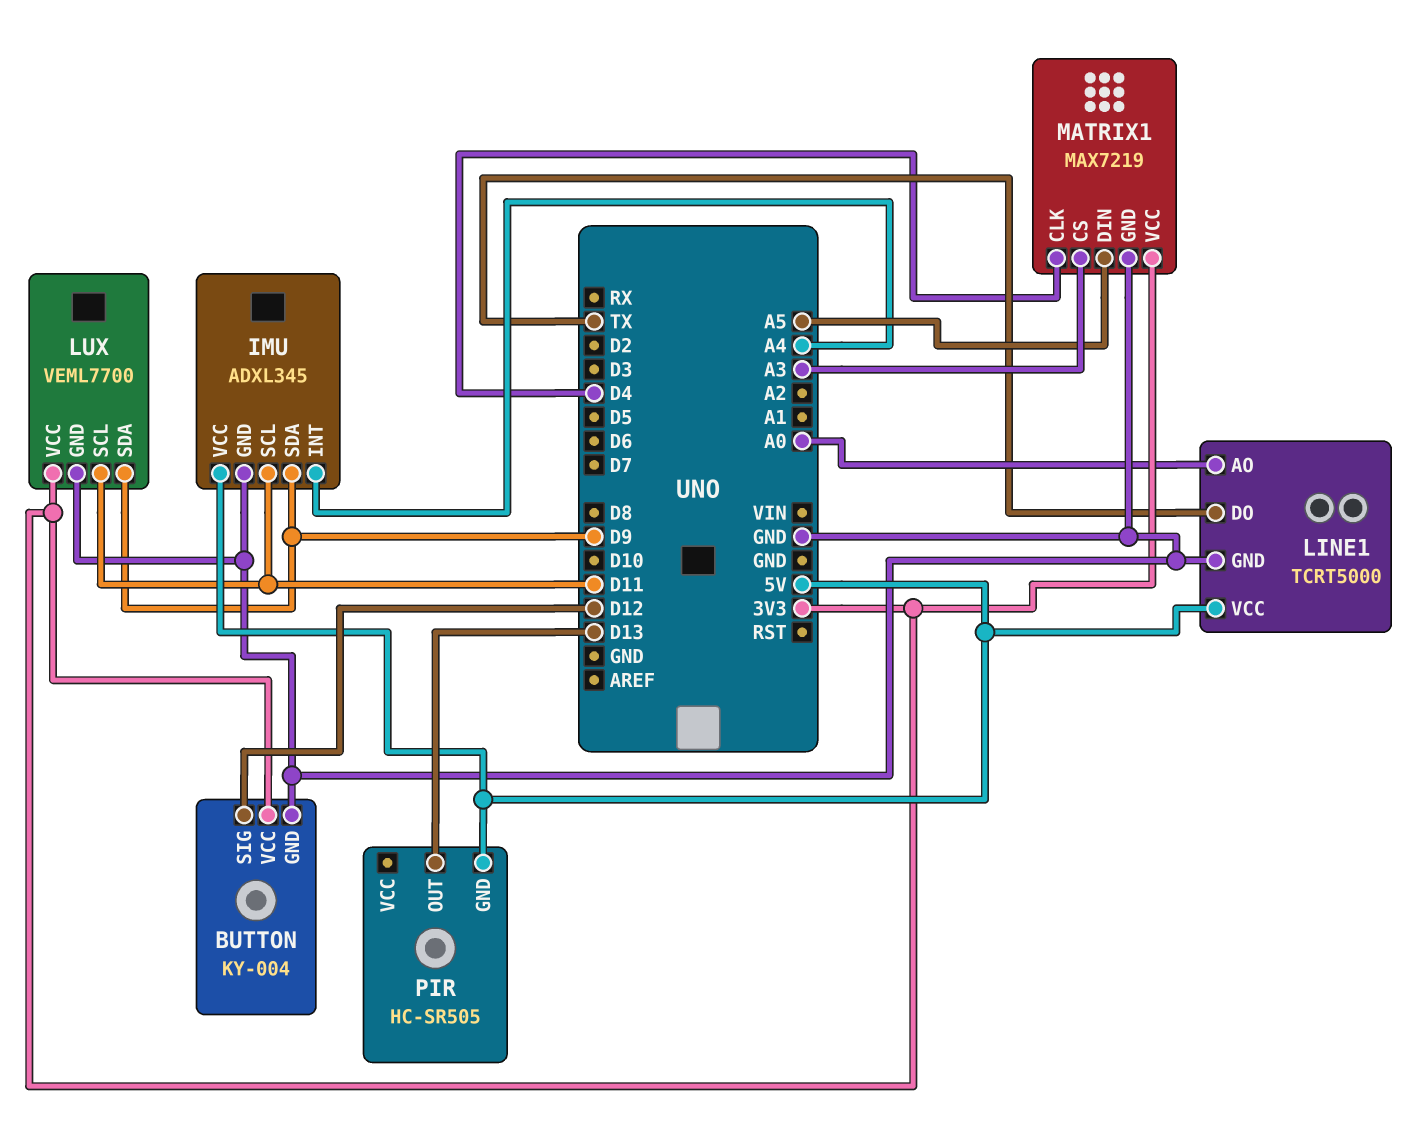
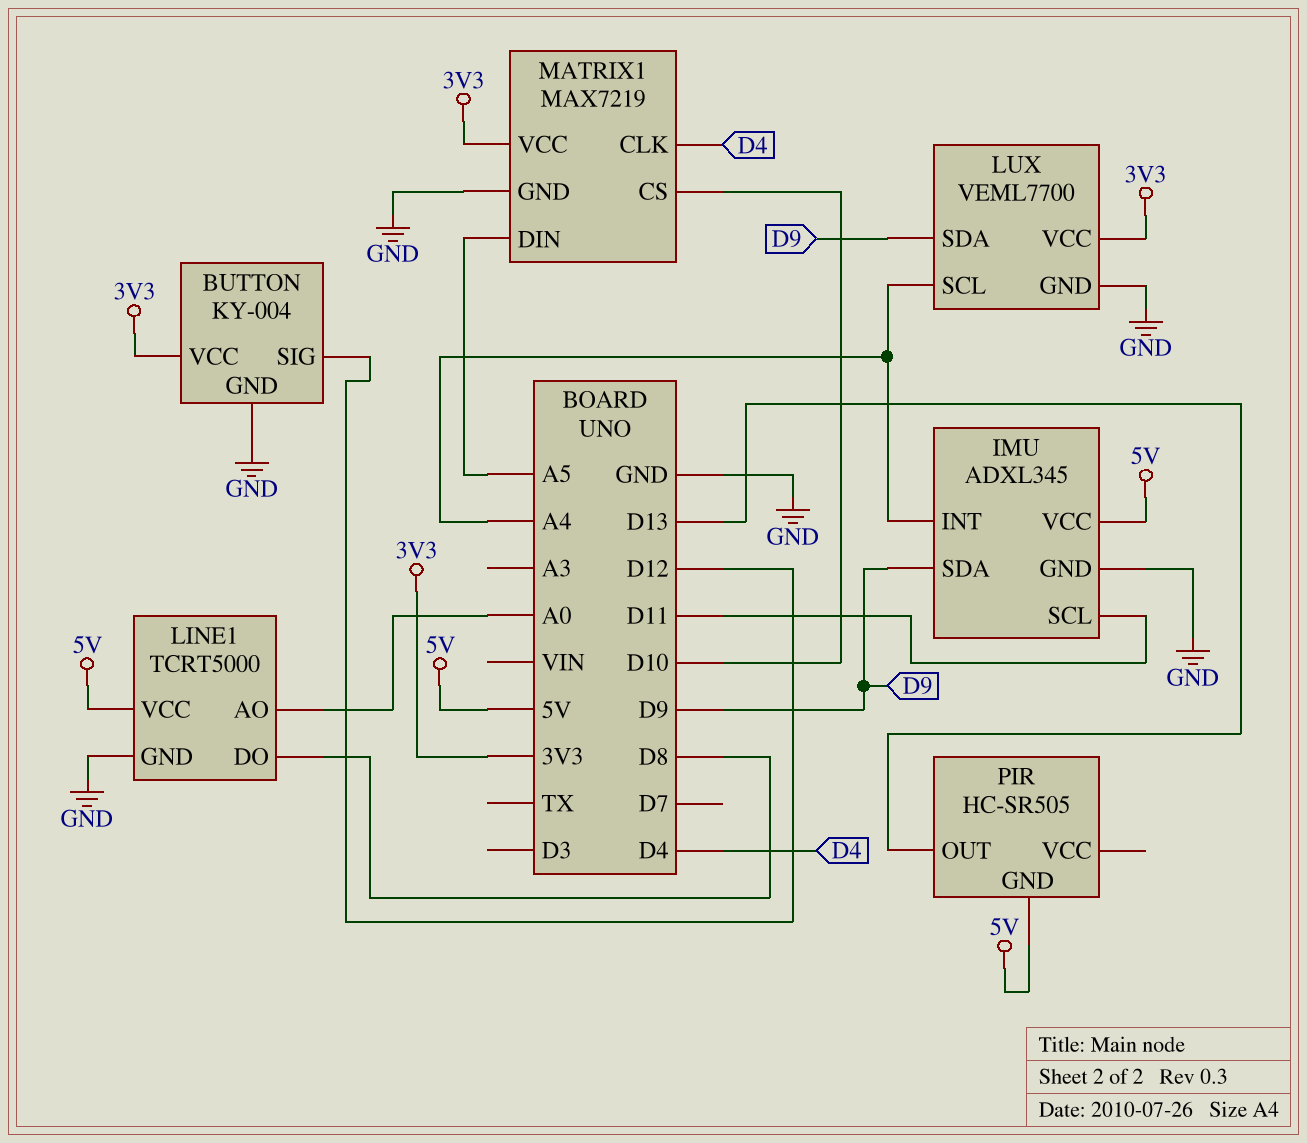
LINE1 pin DO: TX -> D8
LUX pin SCL: D11 -> A4
MATRIX1 pin CS: A3 -> D10

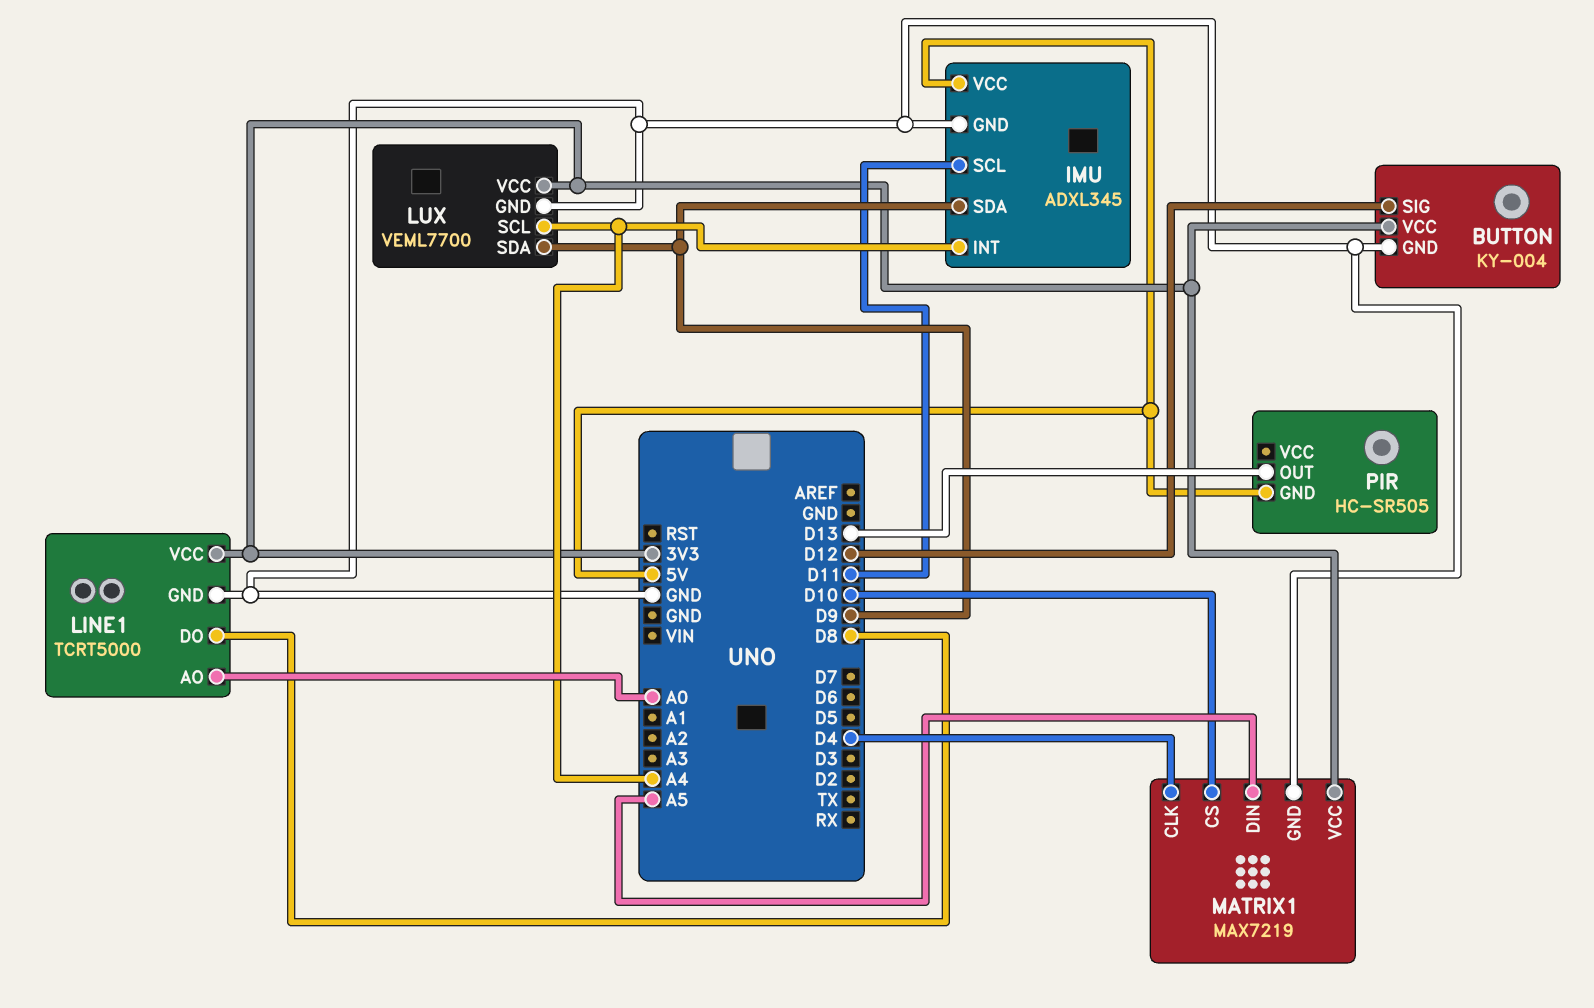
LINE1 pin VCC: 5V -> 3V3

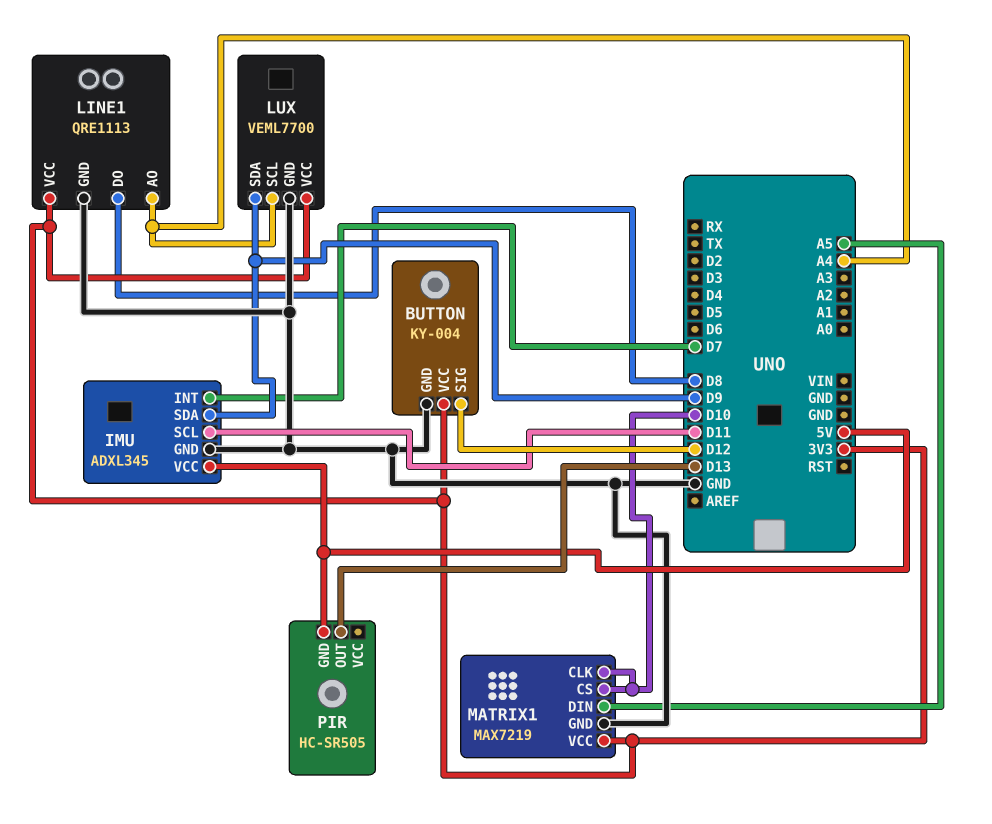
IMU pin INT: A4 -> D7
LINE1: TCRT5000 -> QRE1113
LINE1 pin AO: A0 -> A4
MATRIX1 pin CLK: D4 -> D10

